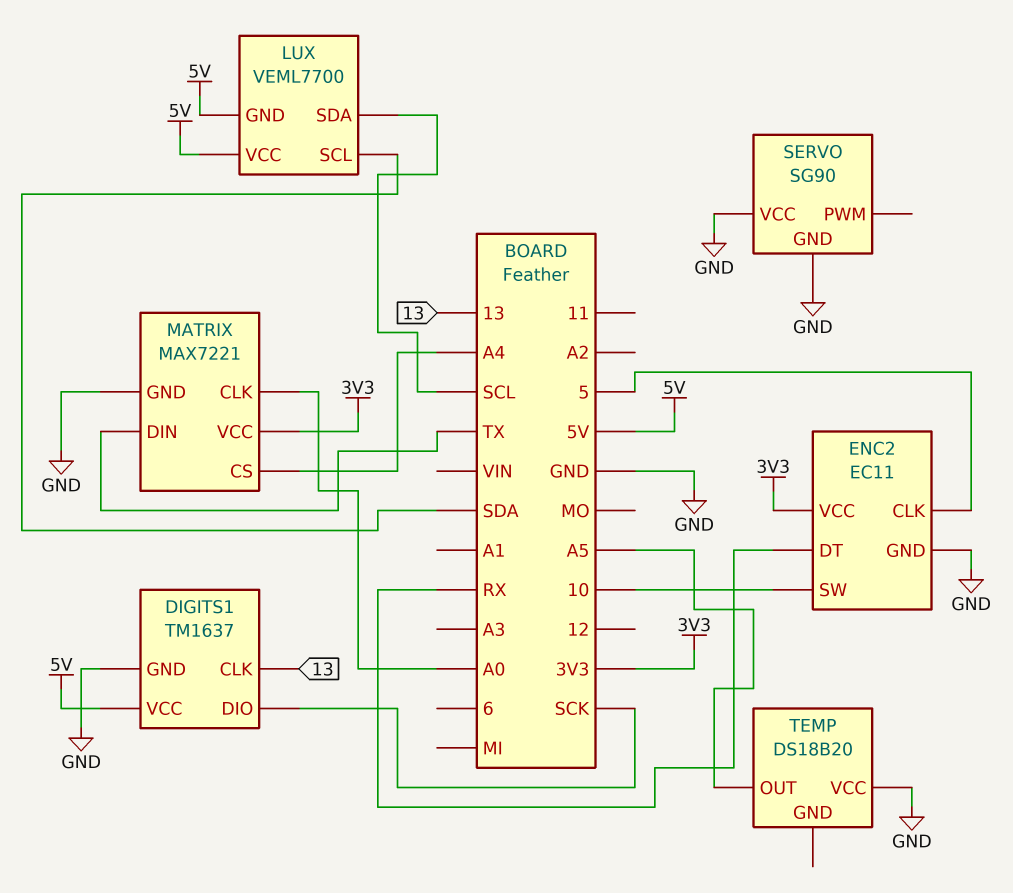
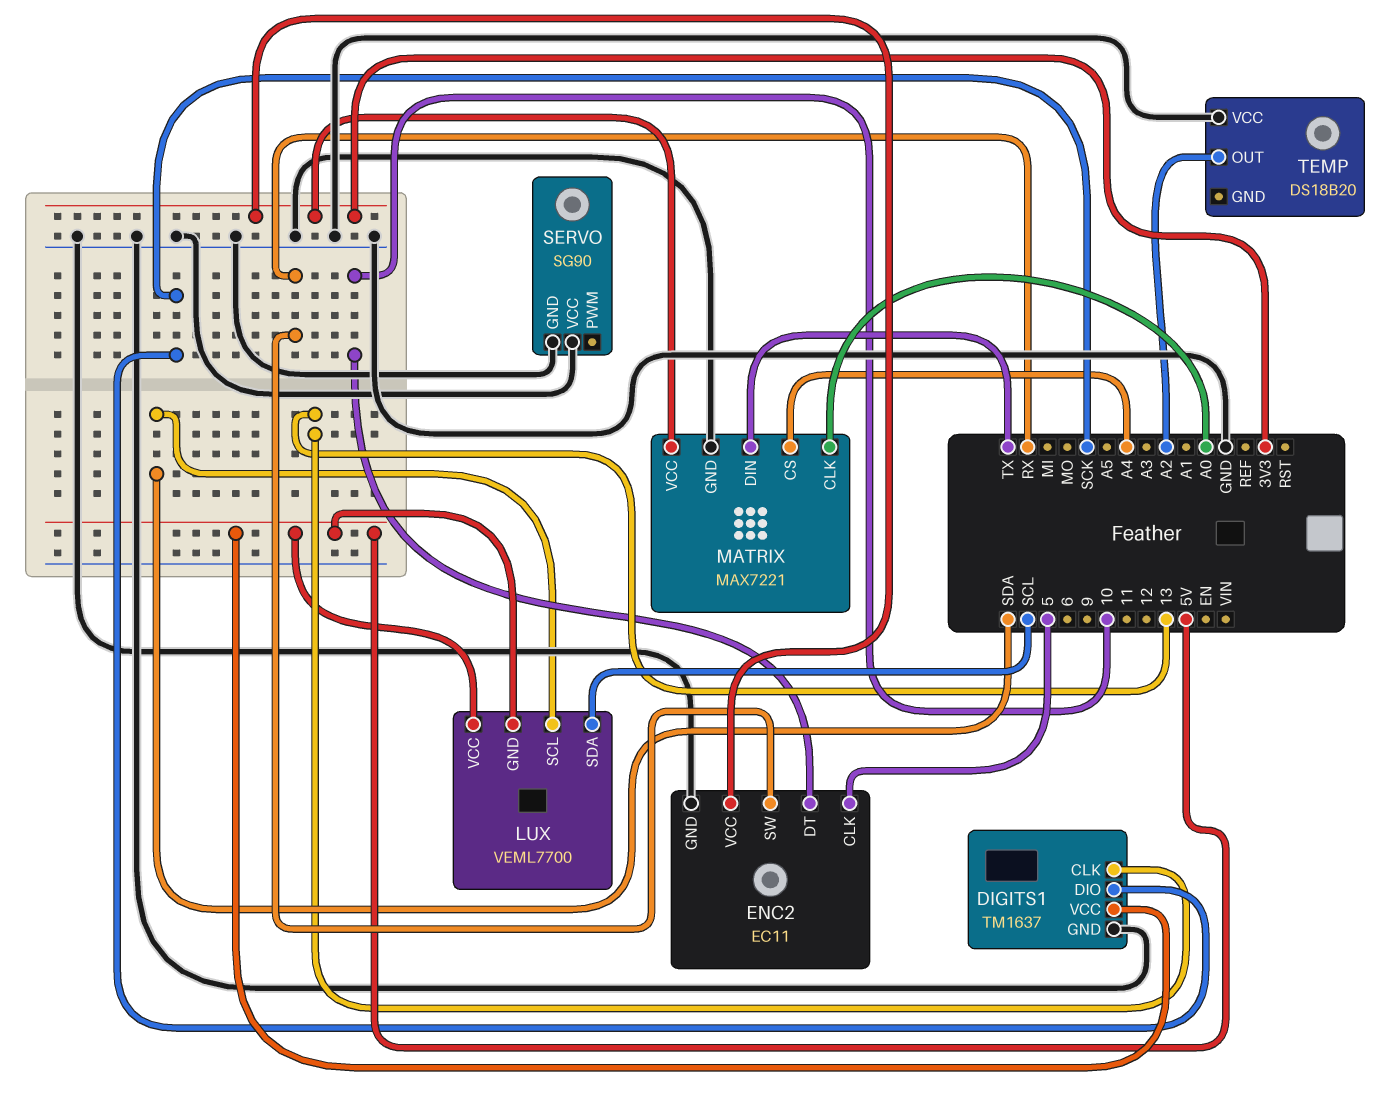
ENC2 pin DT: RX -> 10
ENC2 pin SW: 10 -> RX
TEMP pin OUT: A5 -> A2

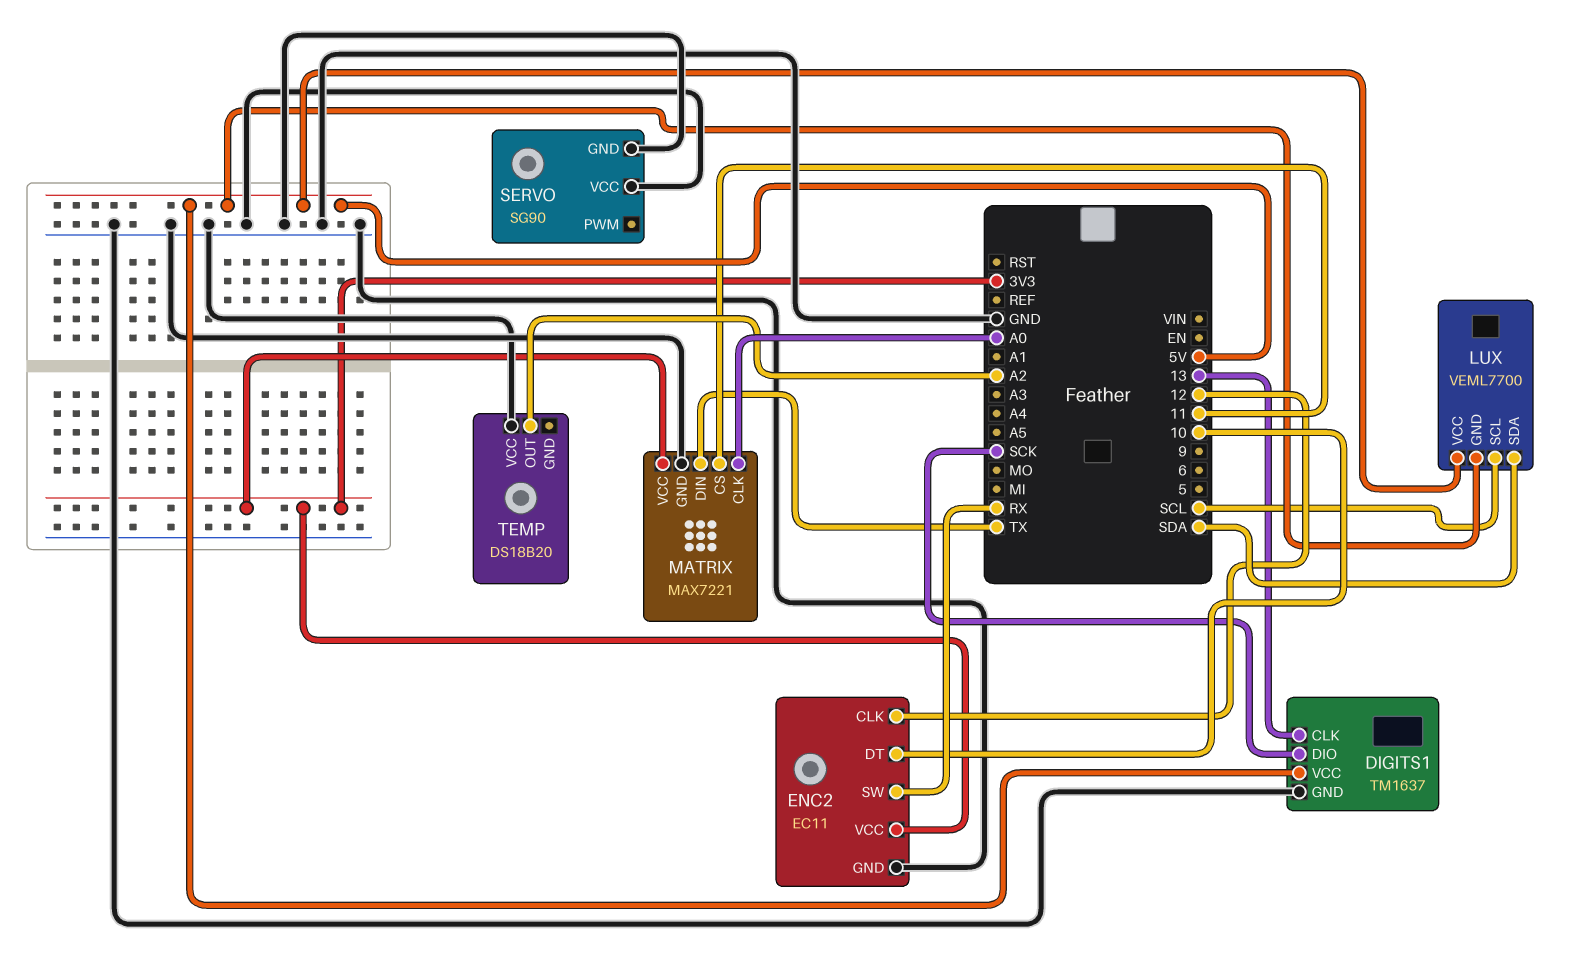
ENC2 pin CLK: 5 -> 12
LUX pin SCL: SDA -> SCL
LUX pin SDA: SCL -> SDA
MATRIX pin CS: A4 -> 11

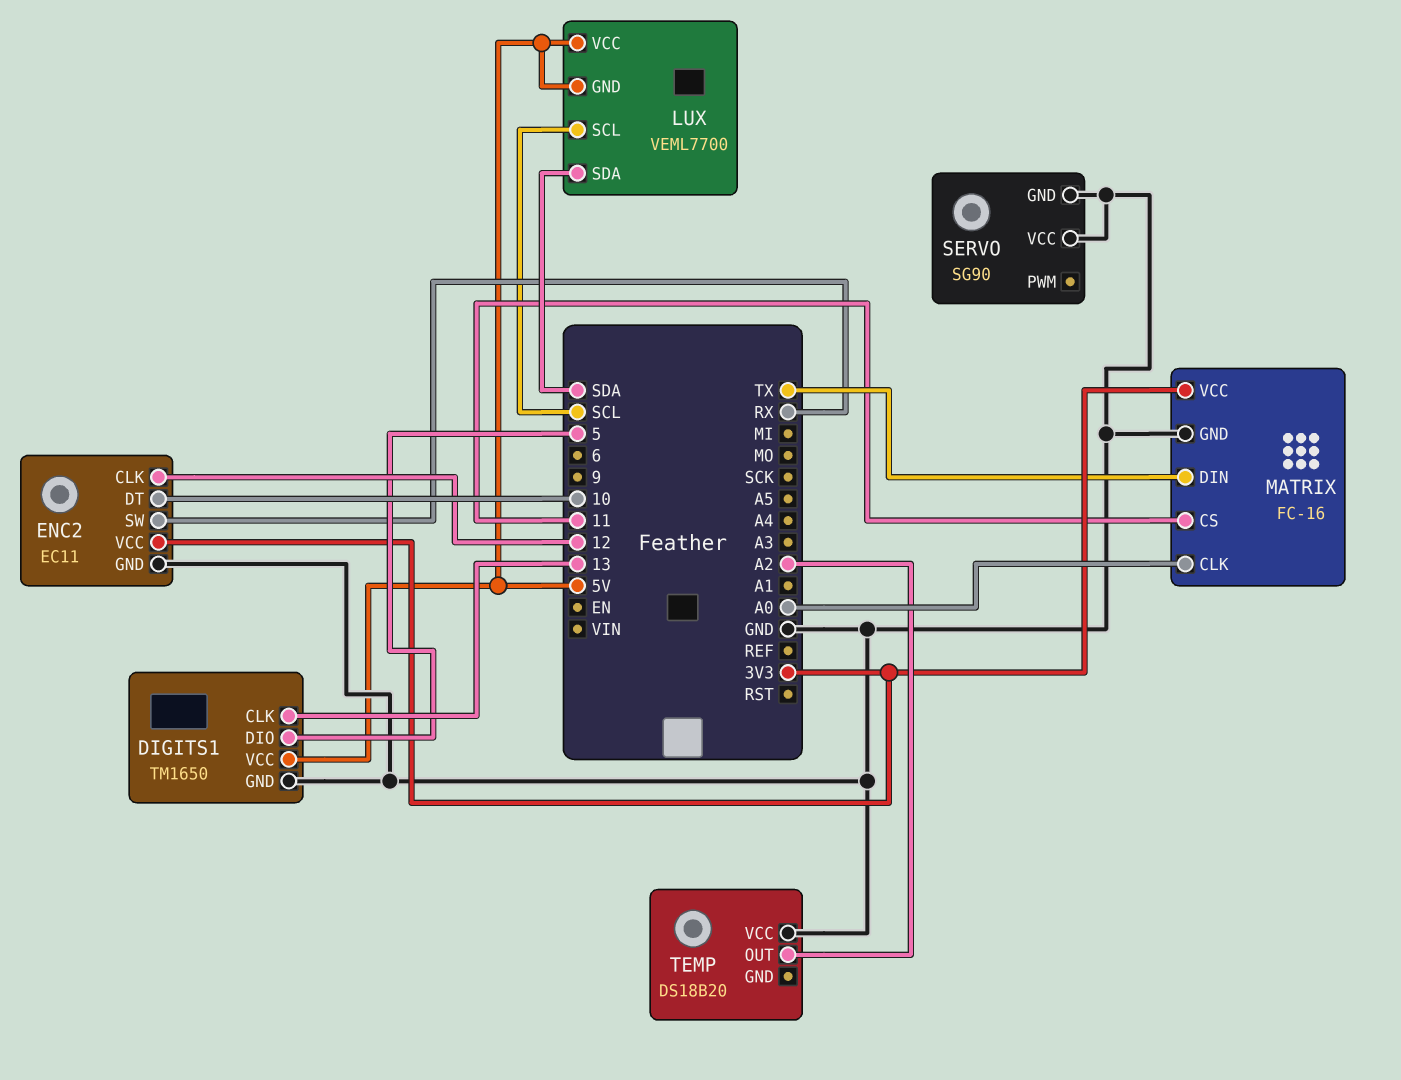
DIGITS1: TM1637 -> TM1650
DIGITS1 pin DIO: SCK -> 5
MATRIX: MAX7221 -> FC-16

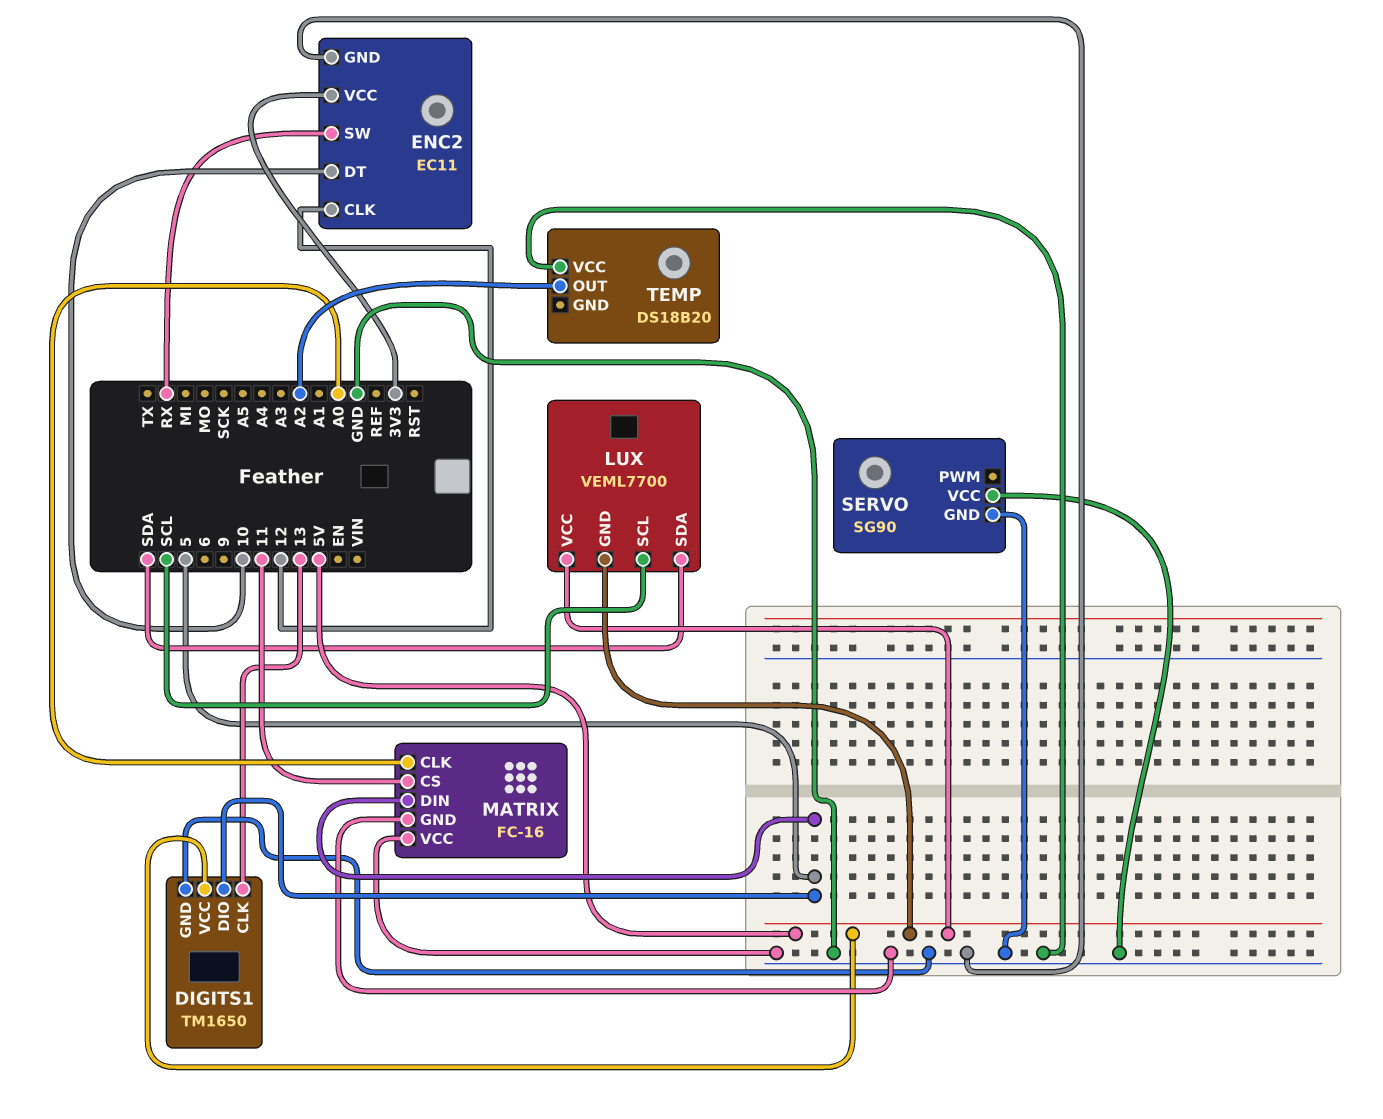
MATRIX pin DIN: TX -> 5
MATRIX pin VCC: 3V3 -> GND

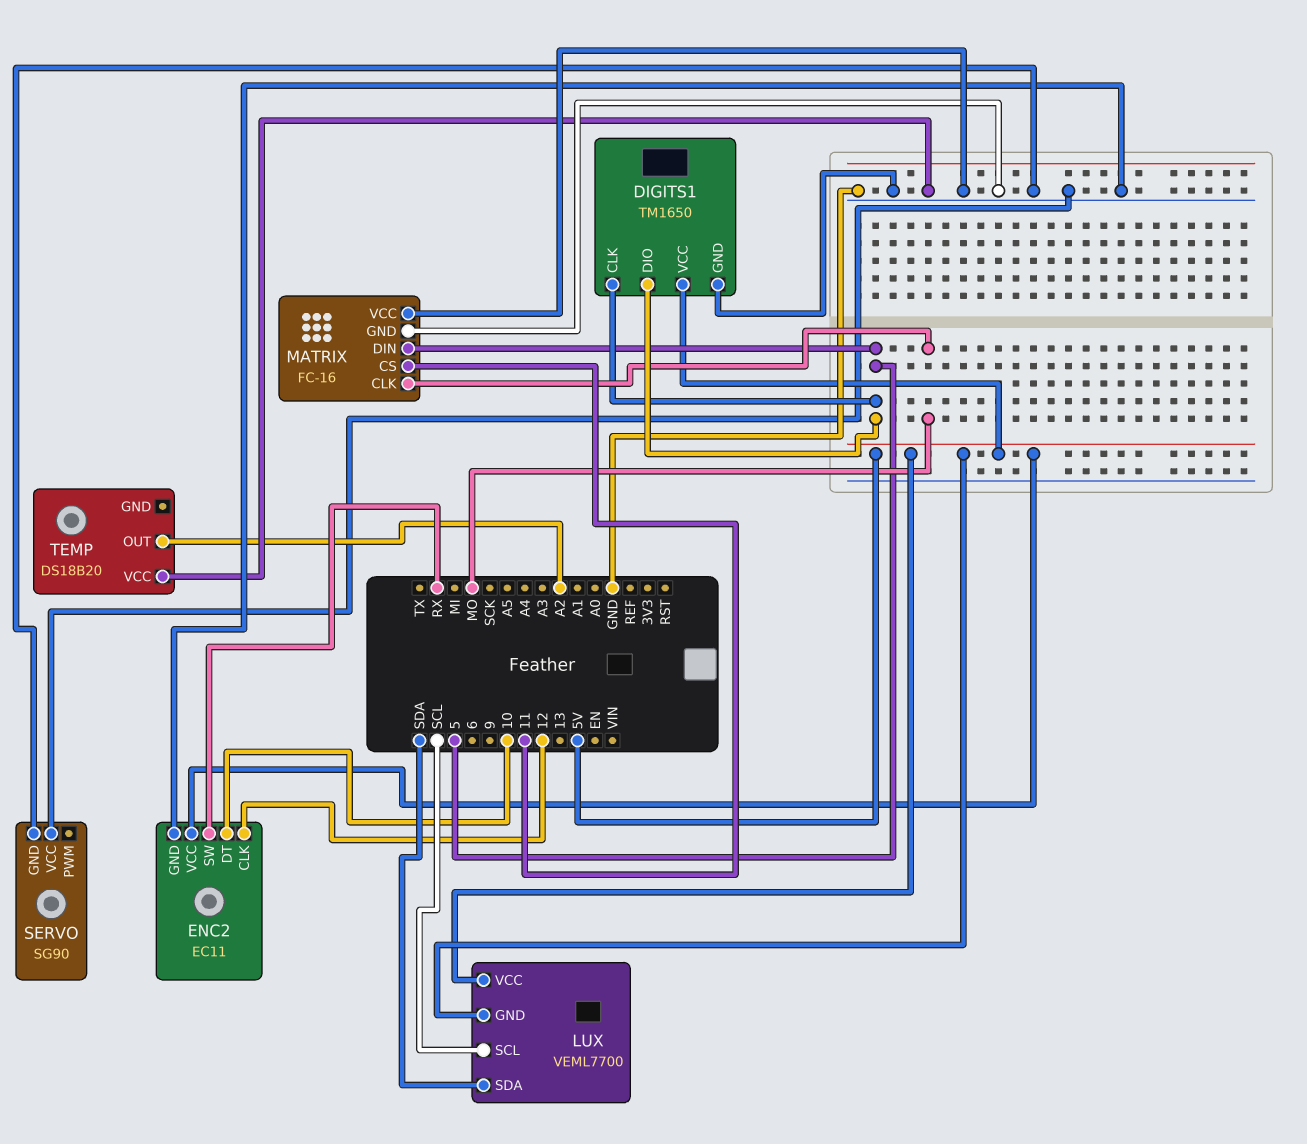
DIGITS1 pin CLK: 13 -> 5
ENC2 pin VCC: 3V3 -> 5V
MATRIX pin CLK: A0 -> MO

